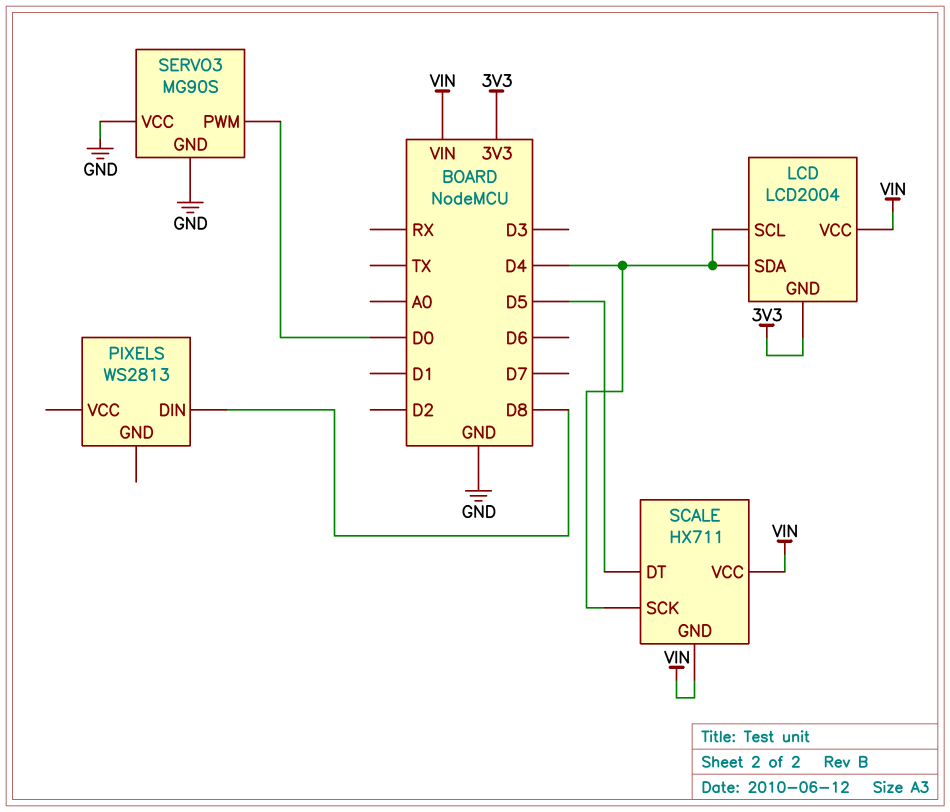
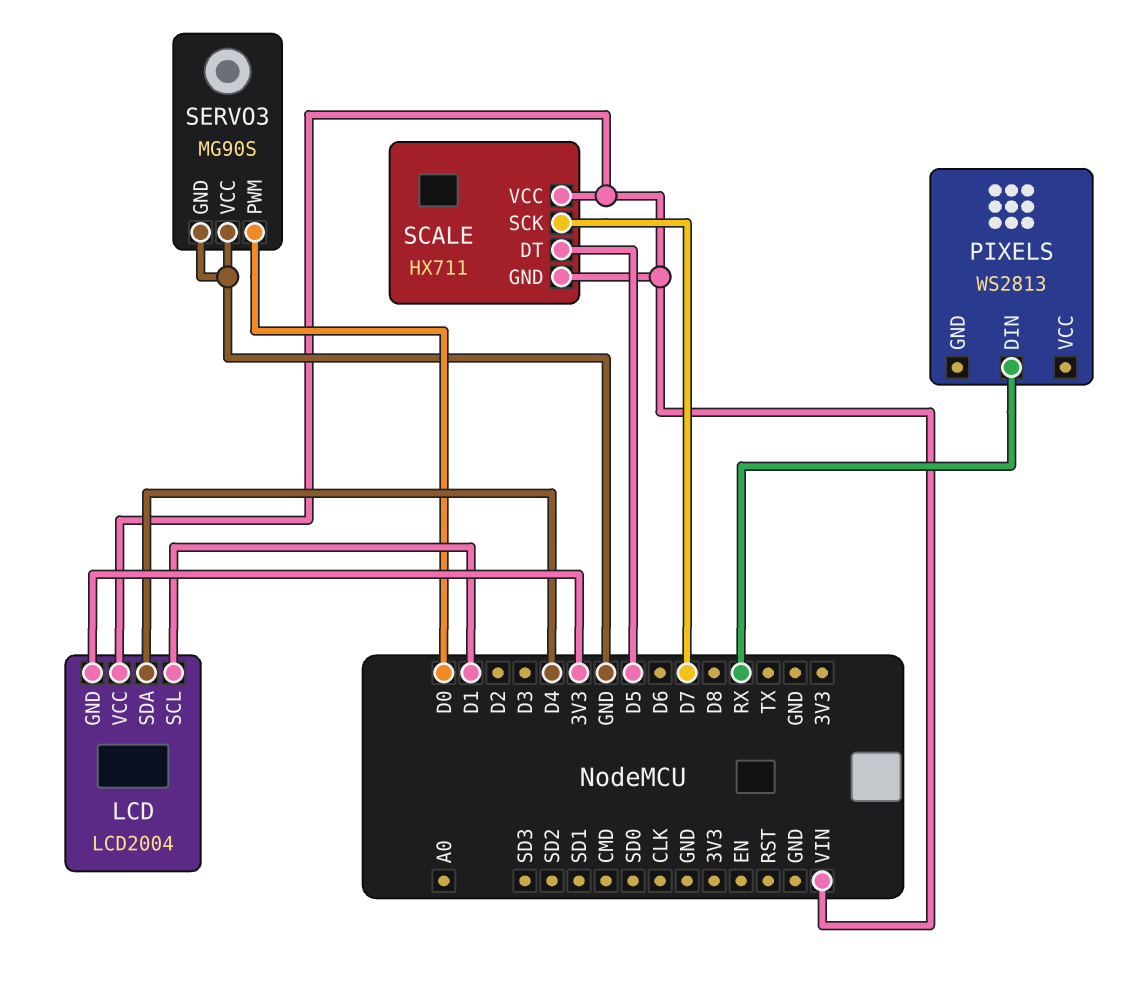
LCD pin SCL: D4 -> D1
PIXELS pin DIN: D8 -> RX
SCALE pin SCK: D4 -> D7

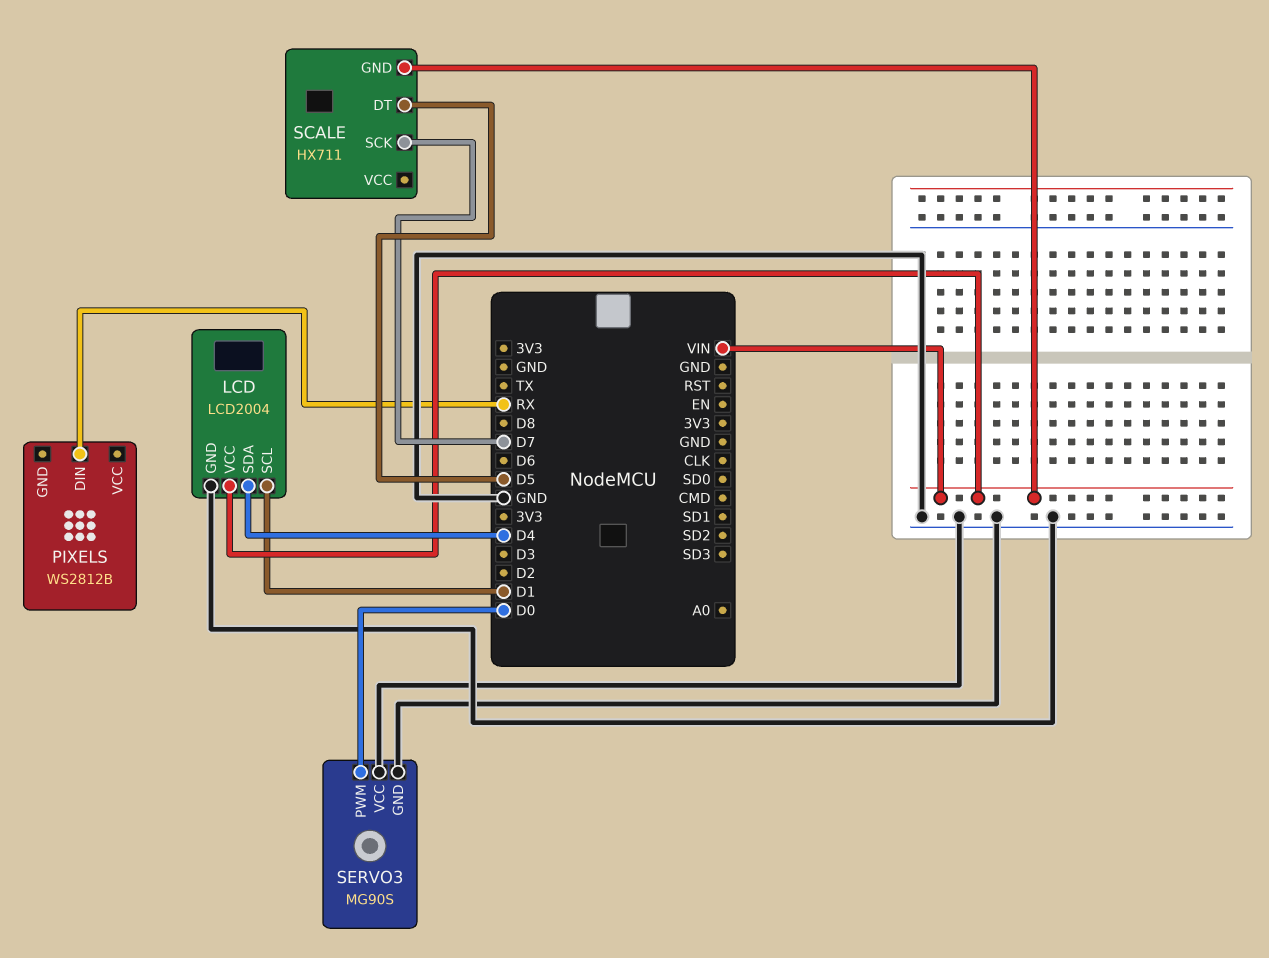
LCD pin GND: 3V3 -> GND
PIXELS: WS2813 -> WS2812B
SCALE pin VCC: VIN -> none

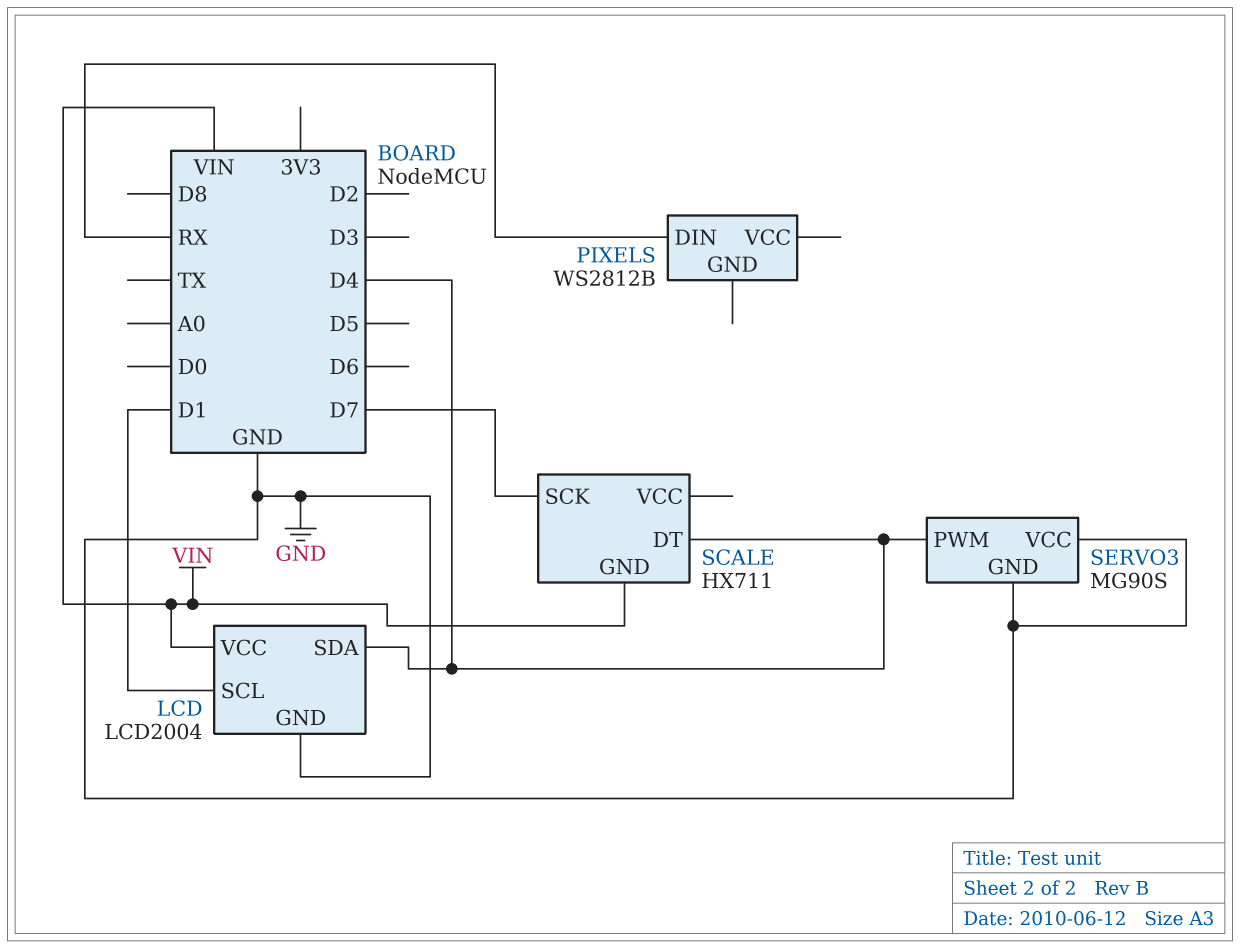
SCALE pin DT: D5 -> D4
SERVO3 pin PWM: D0 -> D4

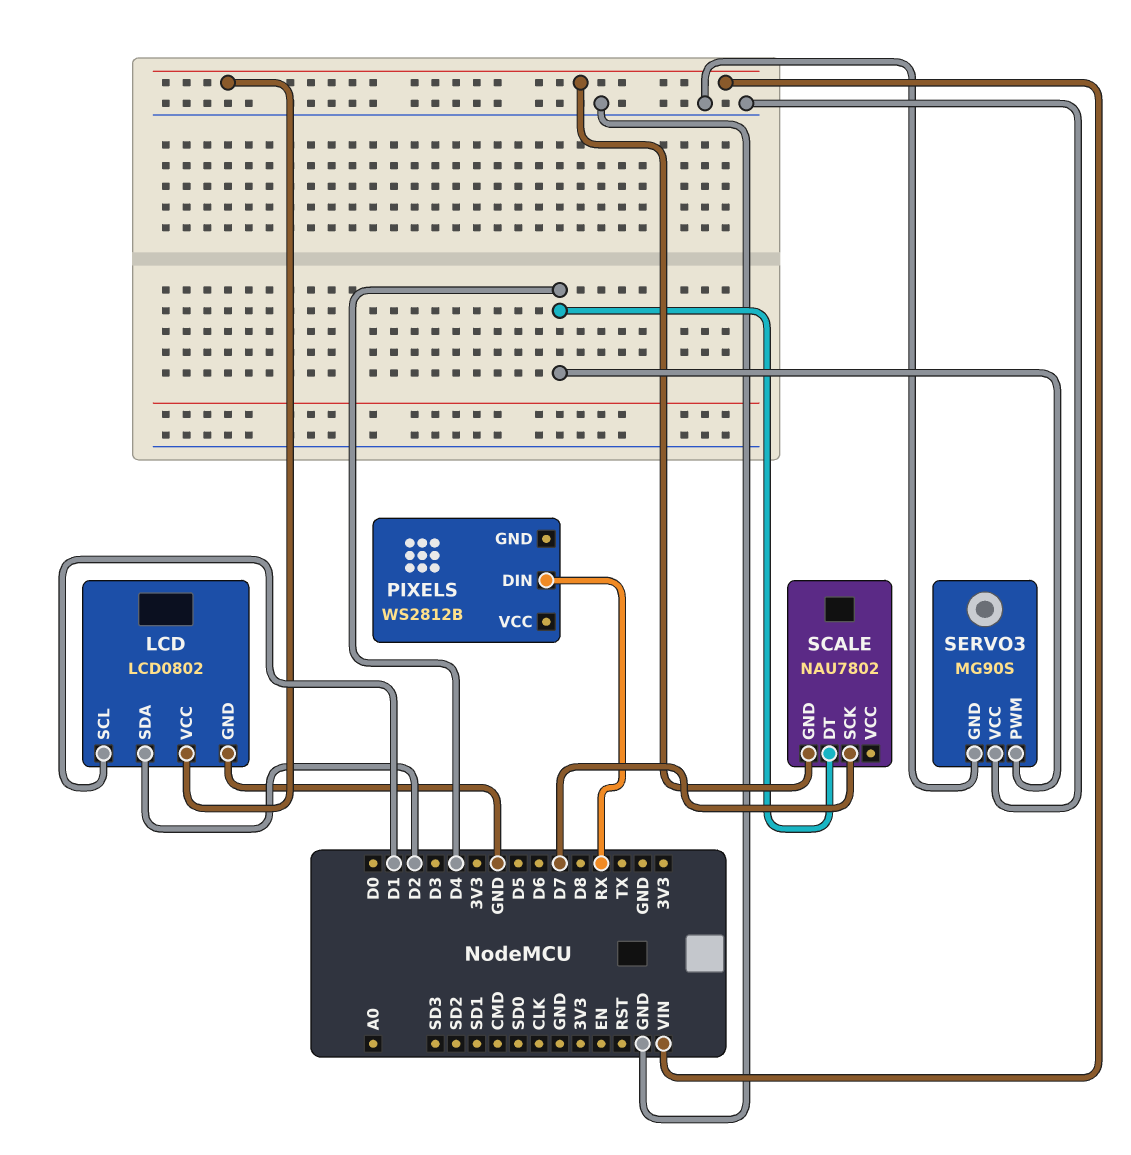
LCD: LCD2004 -> LCD0802
LCD pin SDA: D4 -> D2
SCALE: HX711 -> NAU7802

